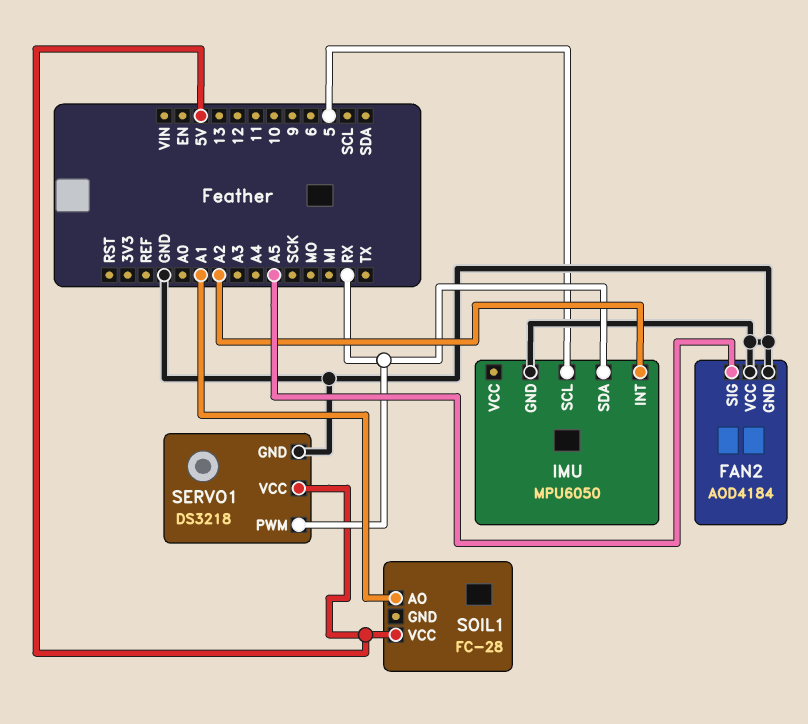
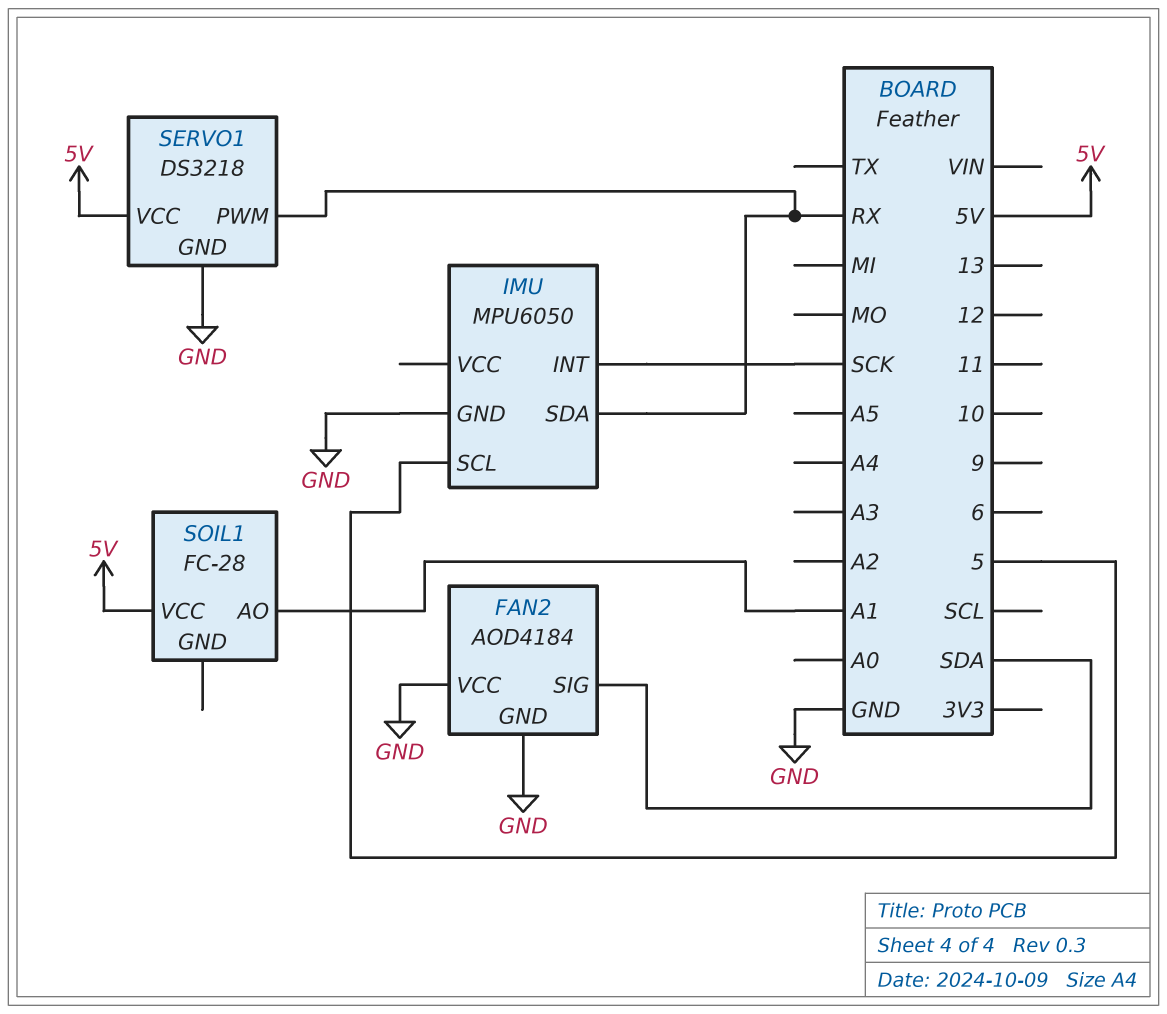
FAN2 pin SIG: A5 -> SDA
IMU pin INT: A2 -> SCK

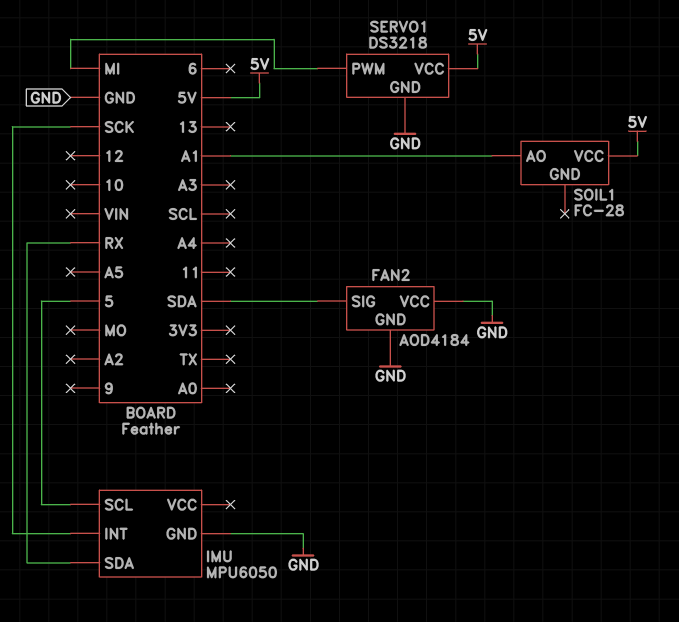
SERVO1 pin PWM: RX -> MI

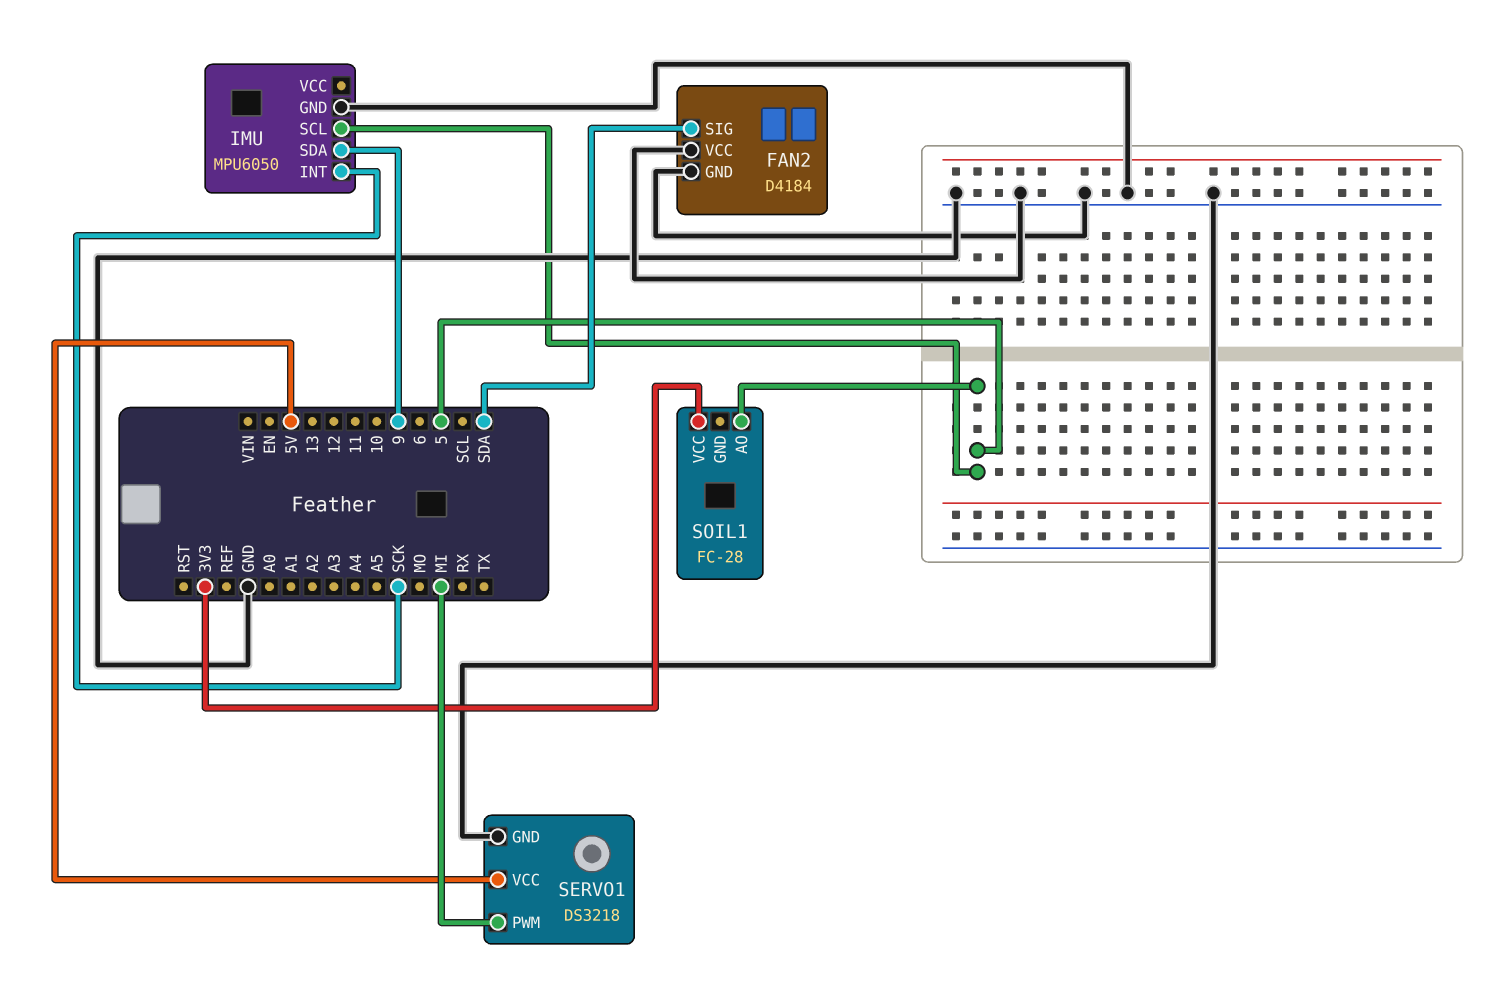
FAN2: AOD4184 -> D4184
IMU pin SDA: RX -> 9
SOIL1 pin AO: A1 -> 5
SOIL1 pin VCC: 5V -> 3V3

